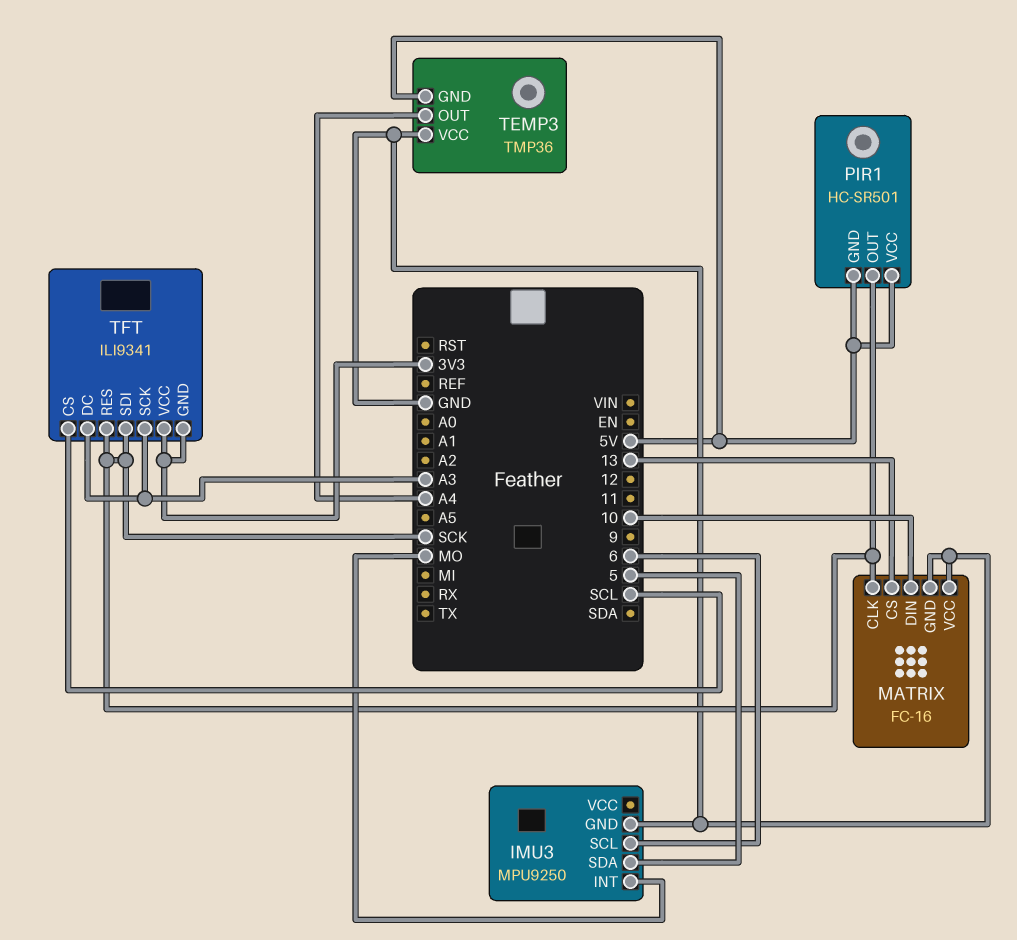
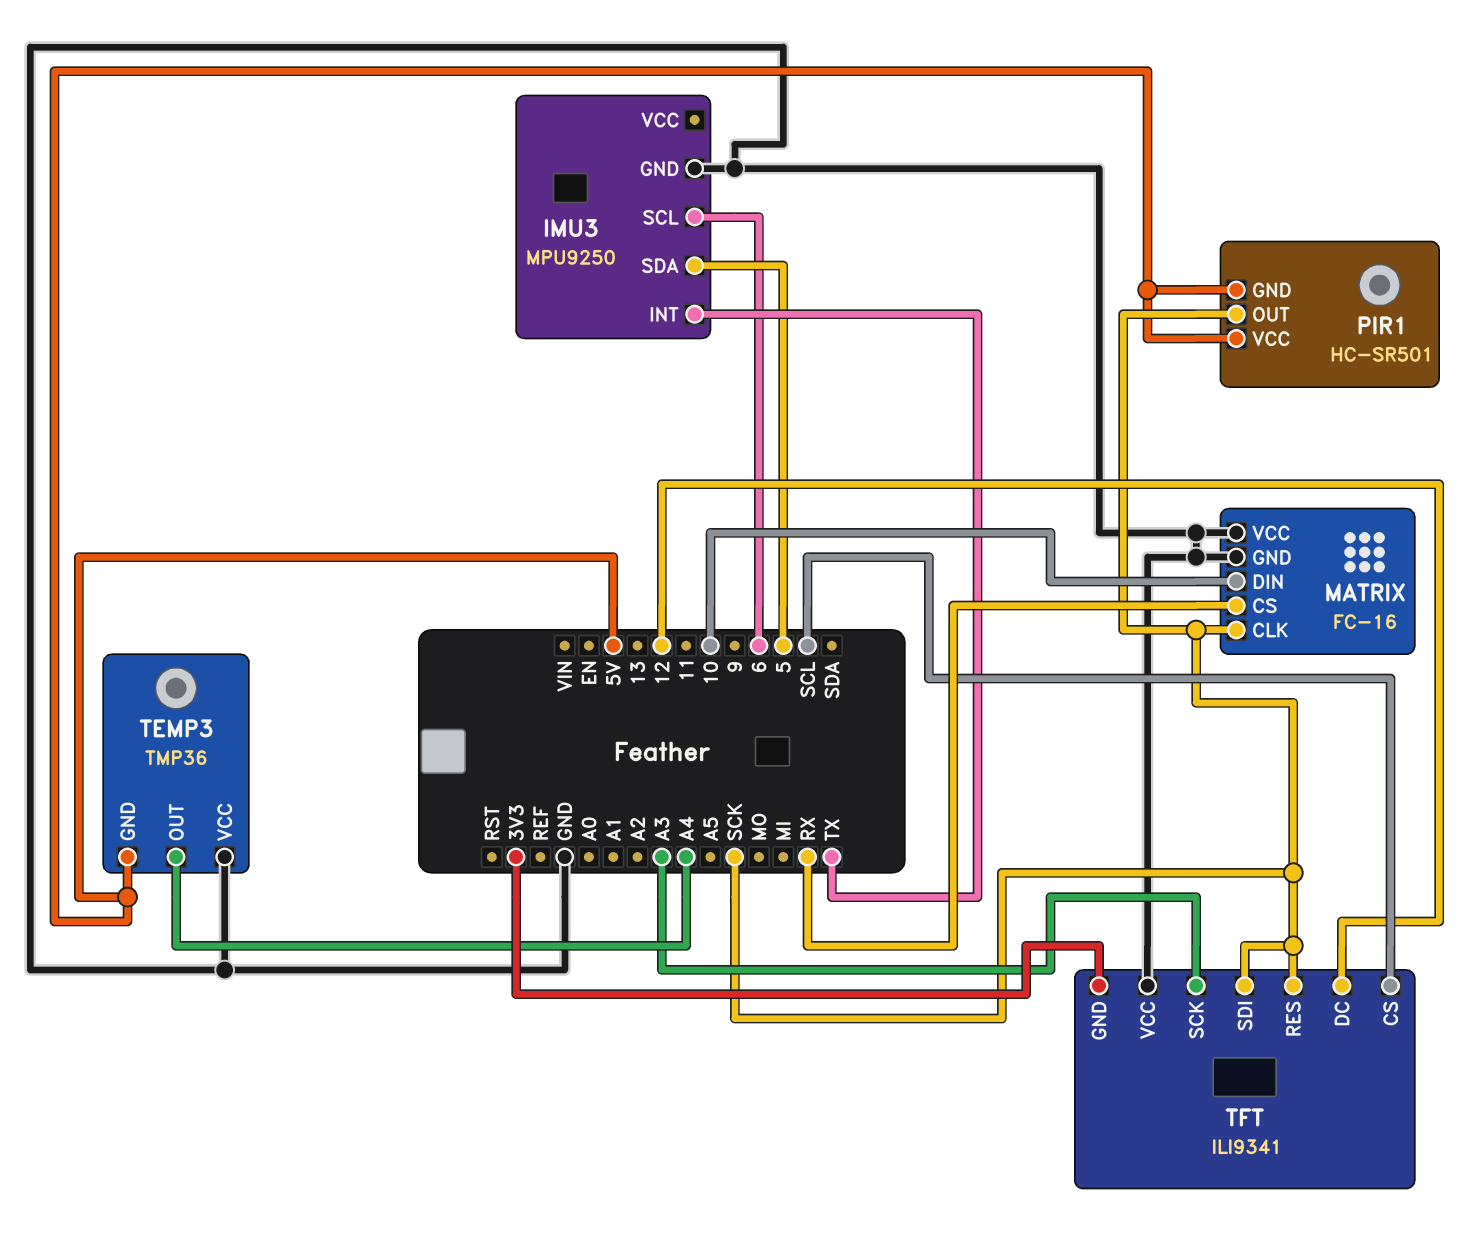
IMU3 pin INT: MO -> TX
MATRIX pin CS: 13 -> RX
TFT pin DC: A3 -> 12
TFT pin VCC: 3V3 -> GND

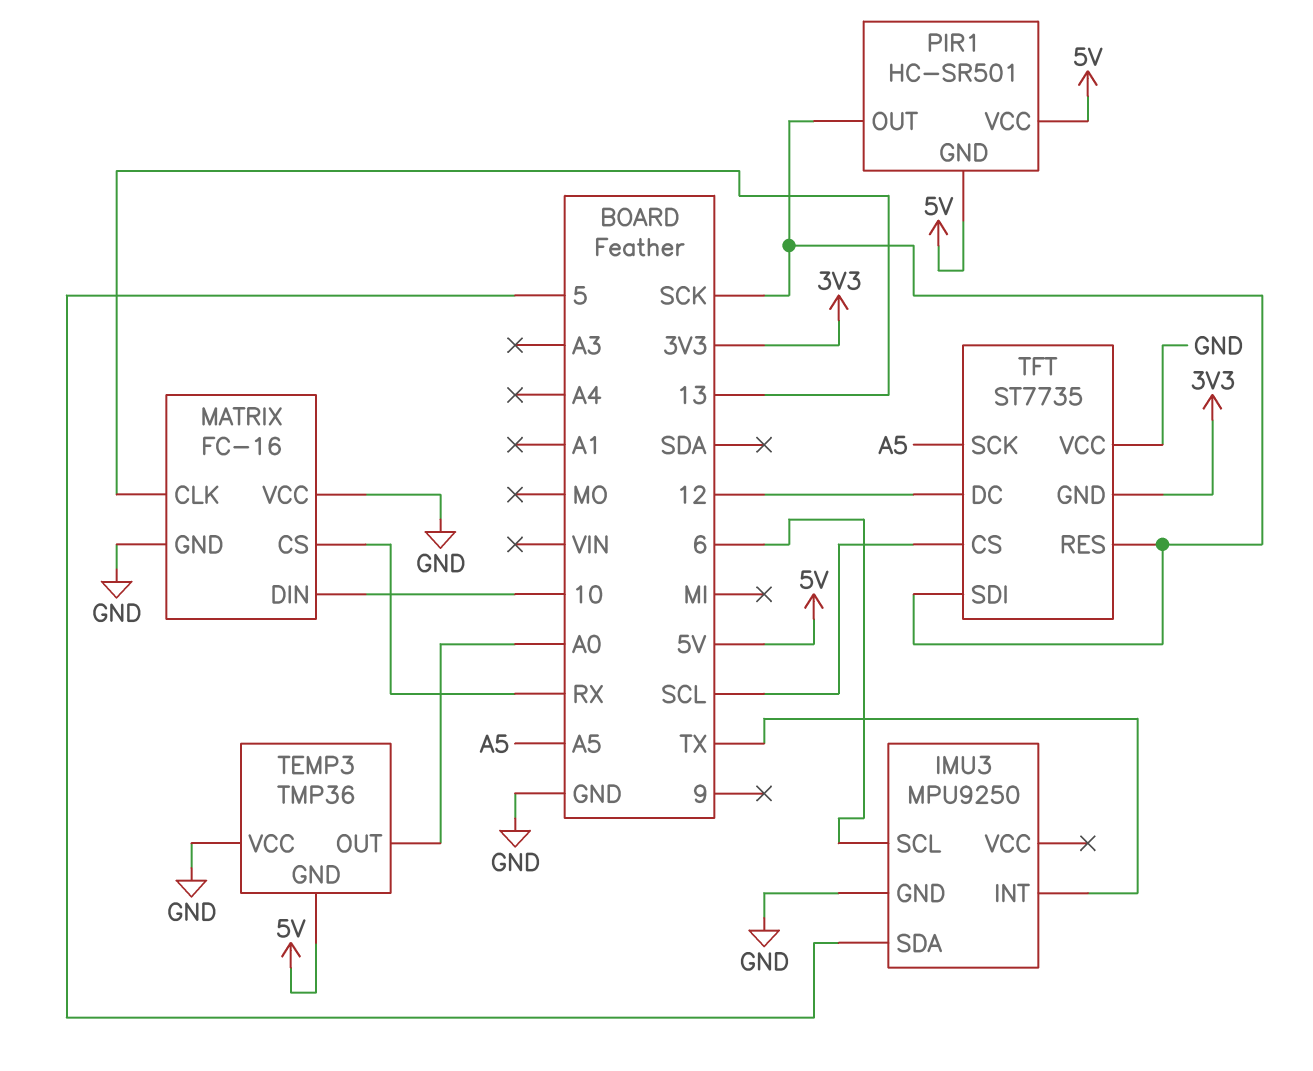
MATRIX pin CLK: SCK -> 13
TEMP3 pin OUT: A4 -> A0
TFT: ILI9341 -> ST7735
TFT pin SCK: A3 -> A5

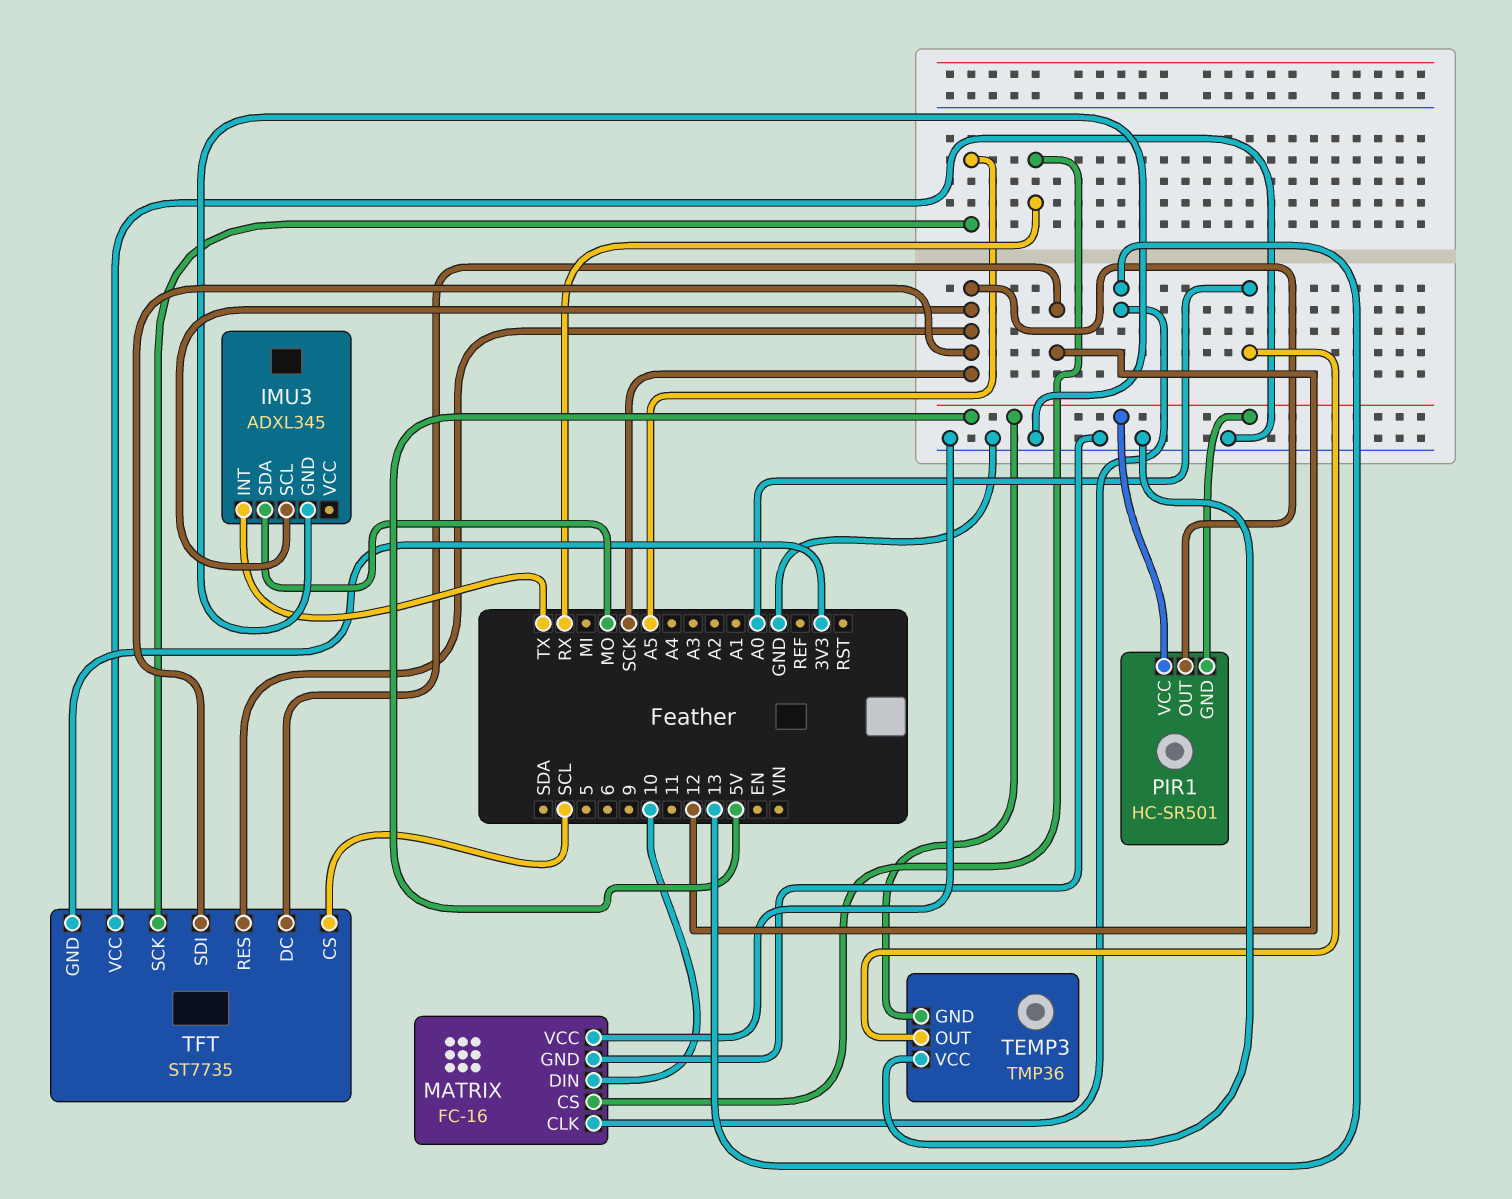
IMU3: MPU9250 -> ADXL345
IMU3 pin SCL: 6 -> SCK
IMU3 pin SDA: 5 -> MO

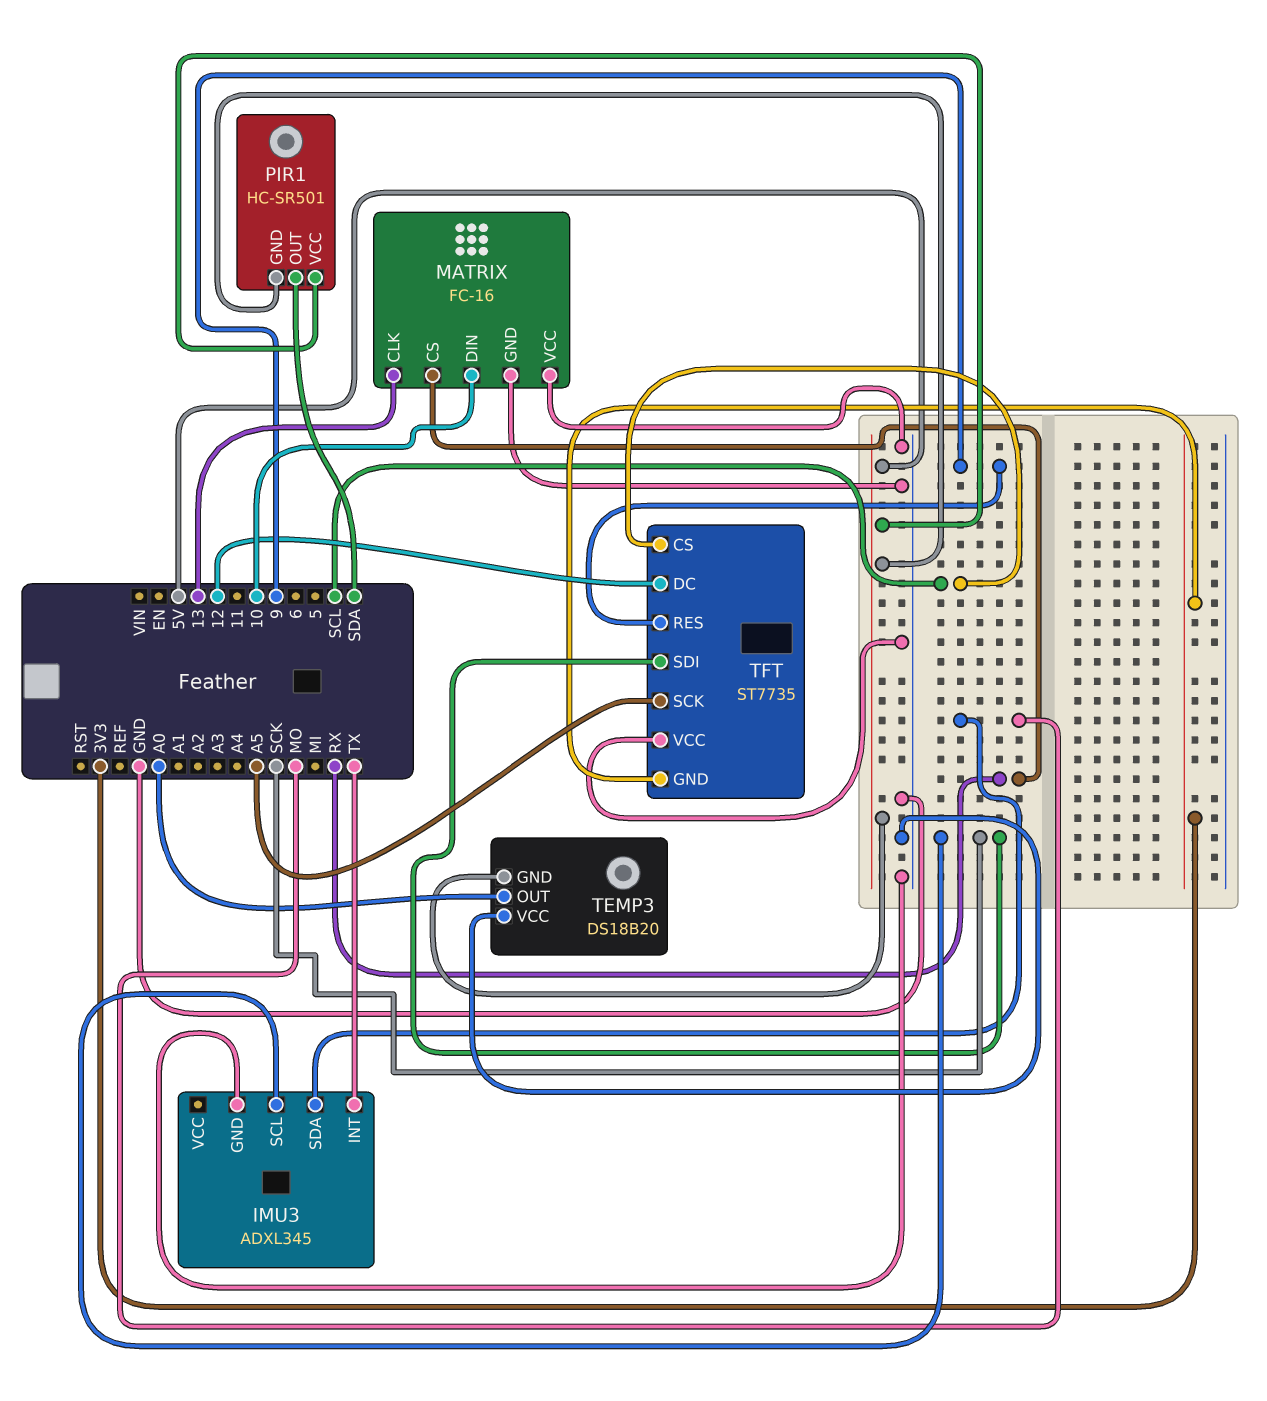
PIR1 pin OUT: SCK -> SDA
TEMP3: TMP36 -> DS18B20
TFT pin RES: SCK -> 9

